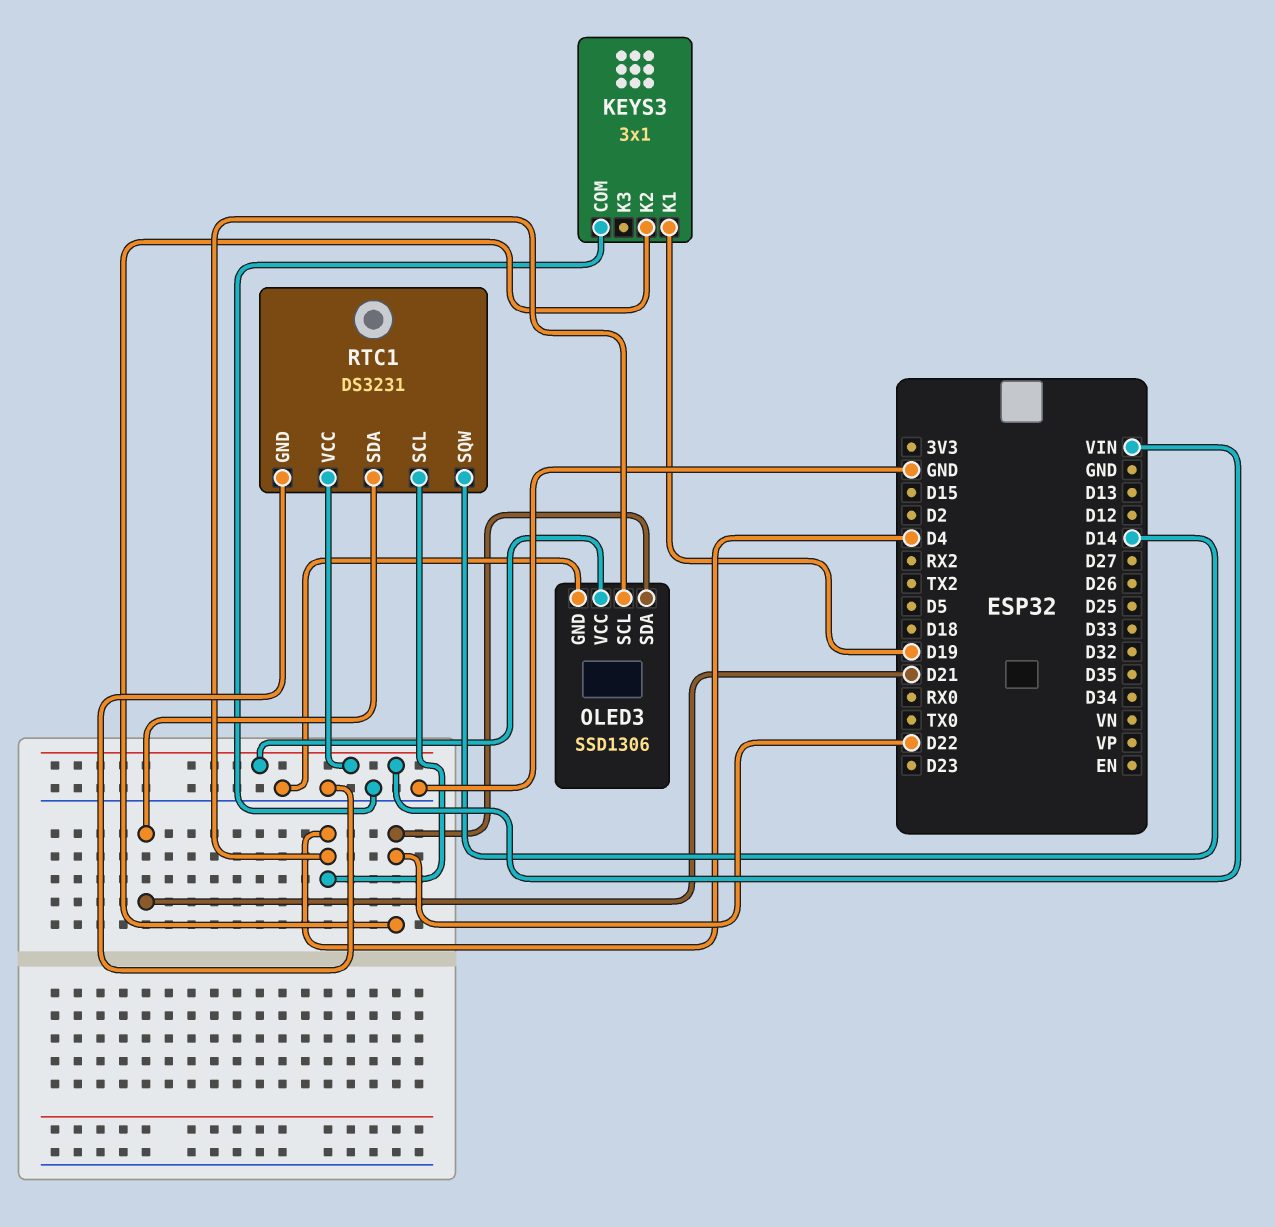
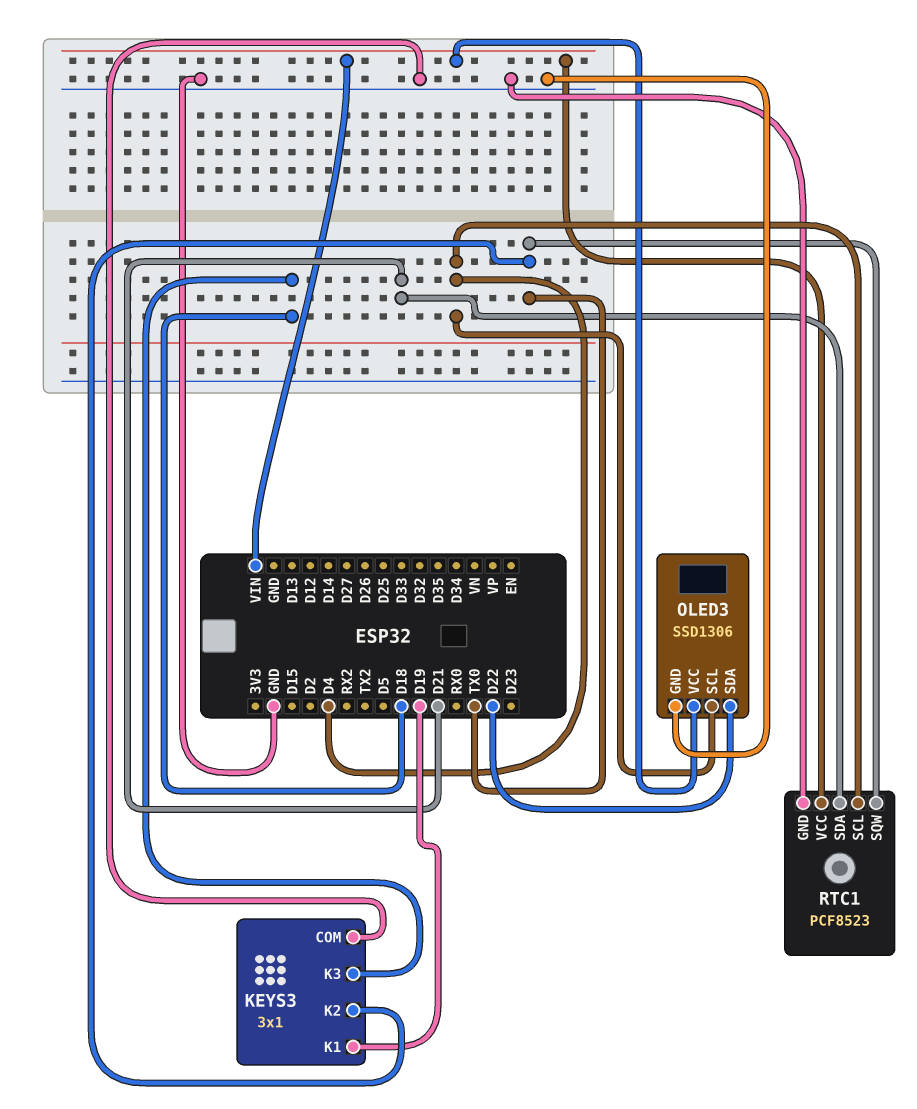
KEYS3 pin K2: D22 -> TX0
KEYS3 pin K3: none -> D18
RTC1: DS3231 -> PCF8523
RTC1 pin SQW: D14 -> TX0

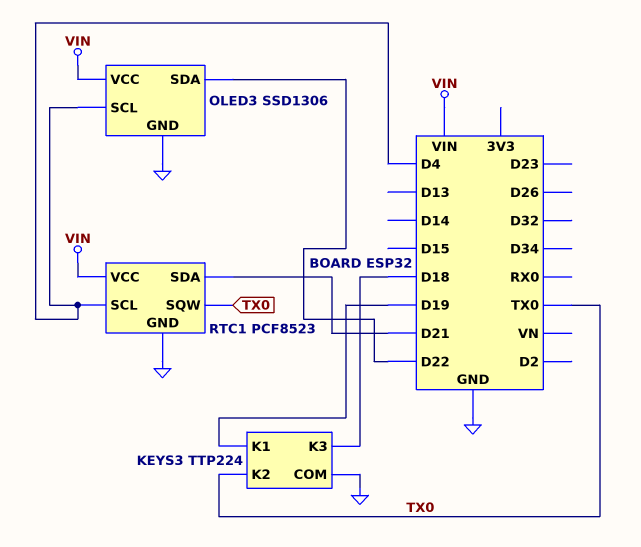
KEYS3: 3x1 -> TTP224

